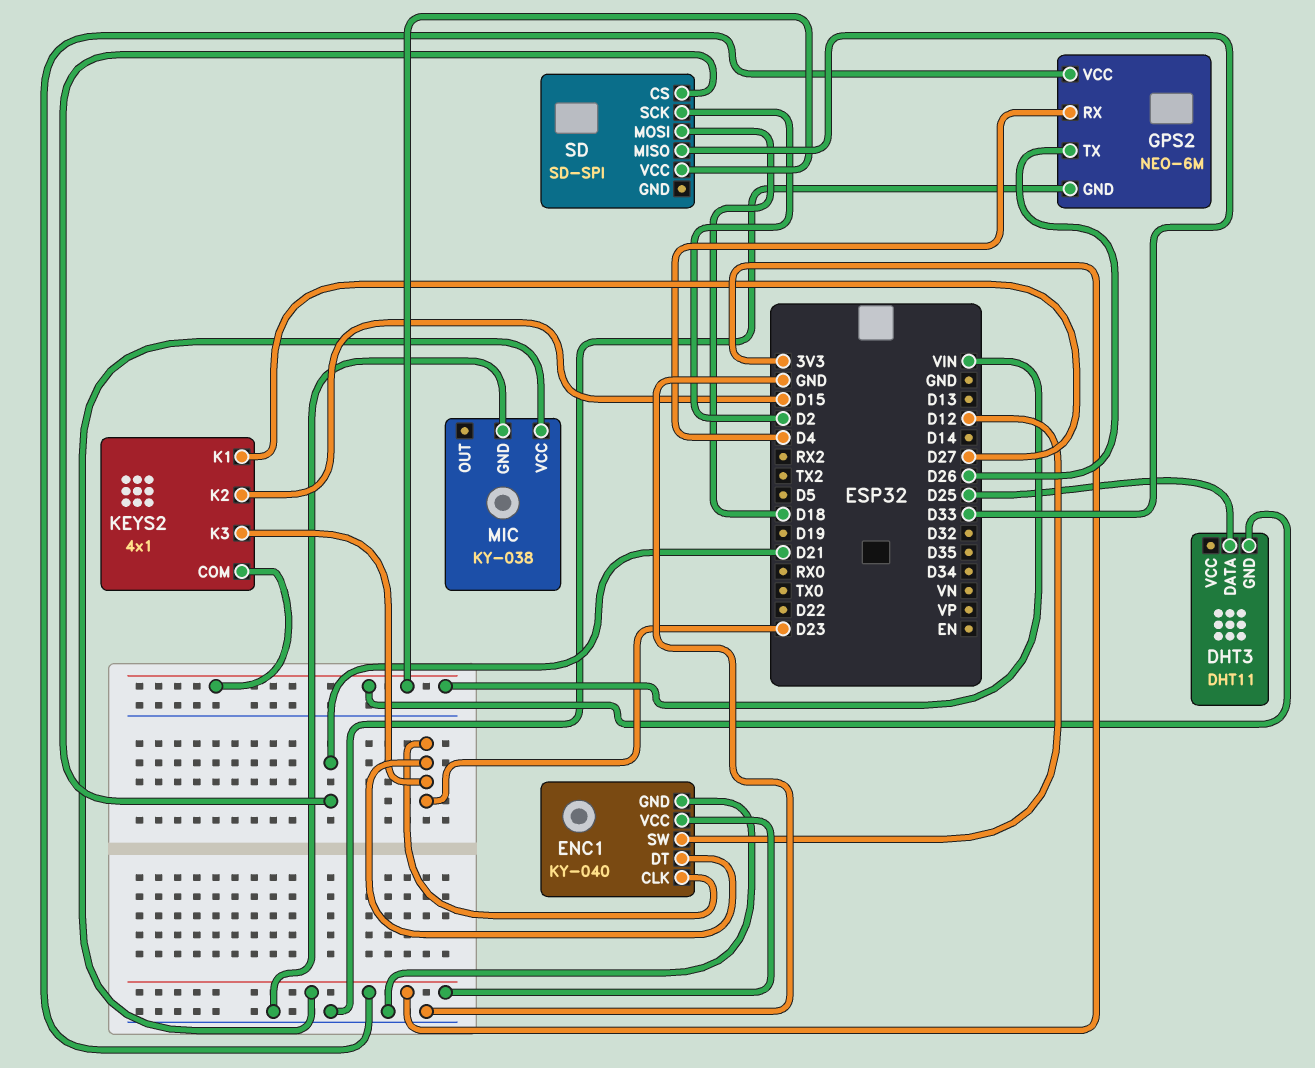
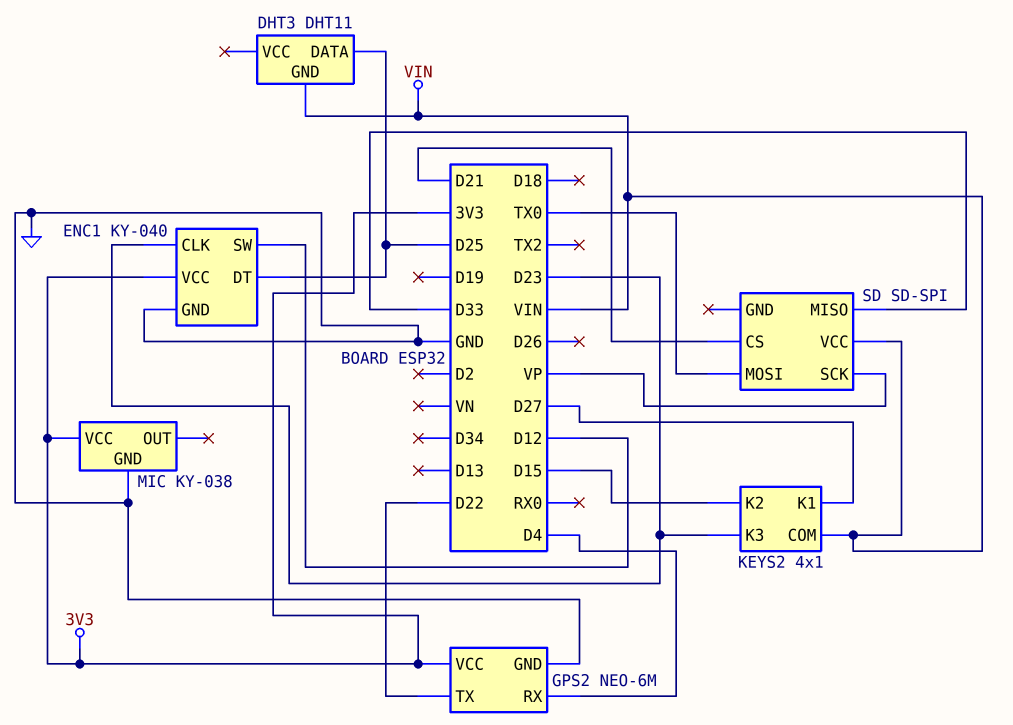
ENC1 pin DT: D23 -> D25
GPS2 pin TX: D26 -> D22
SD pin MOSI: D18 -> TX0
SD pin SCK: D2 -> VP

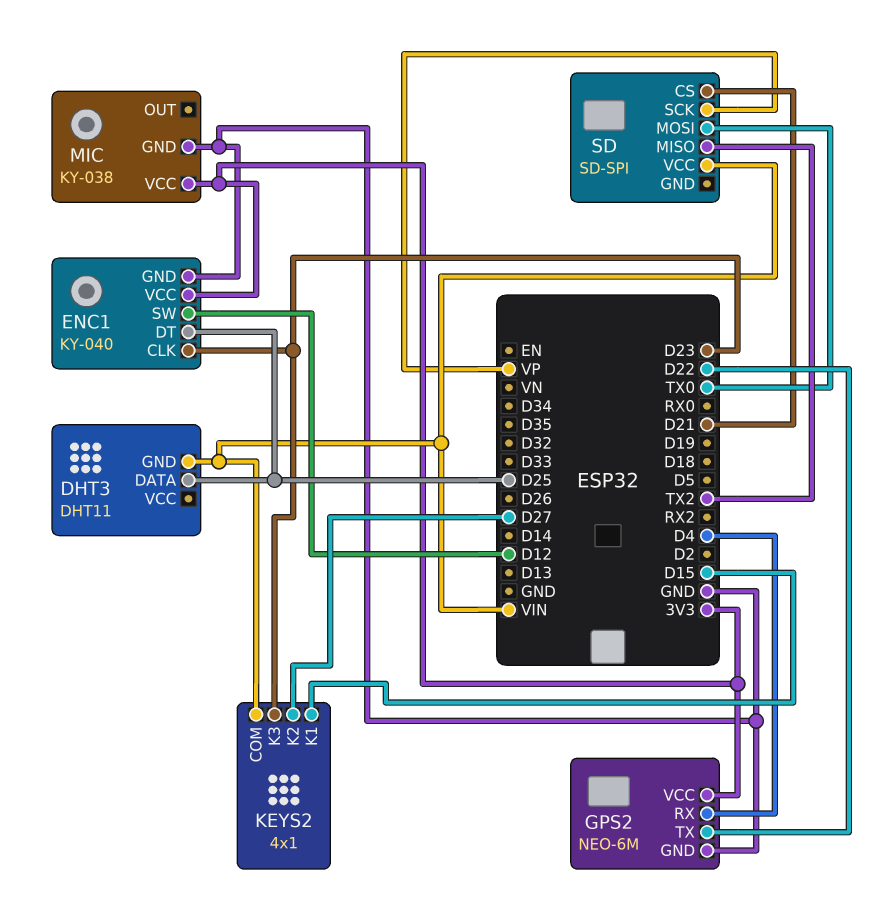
KEYS2 pin K1: D27 -> D15
KEYS2 pin K2: D15 -> D27
SD pin MISO: D33 -> TX2

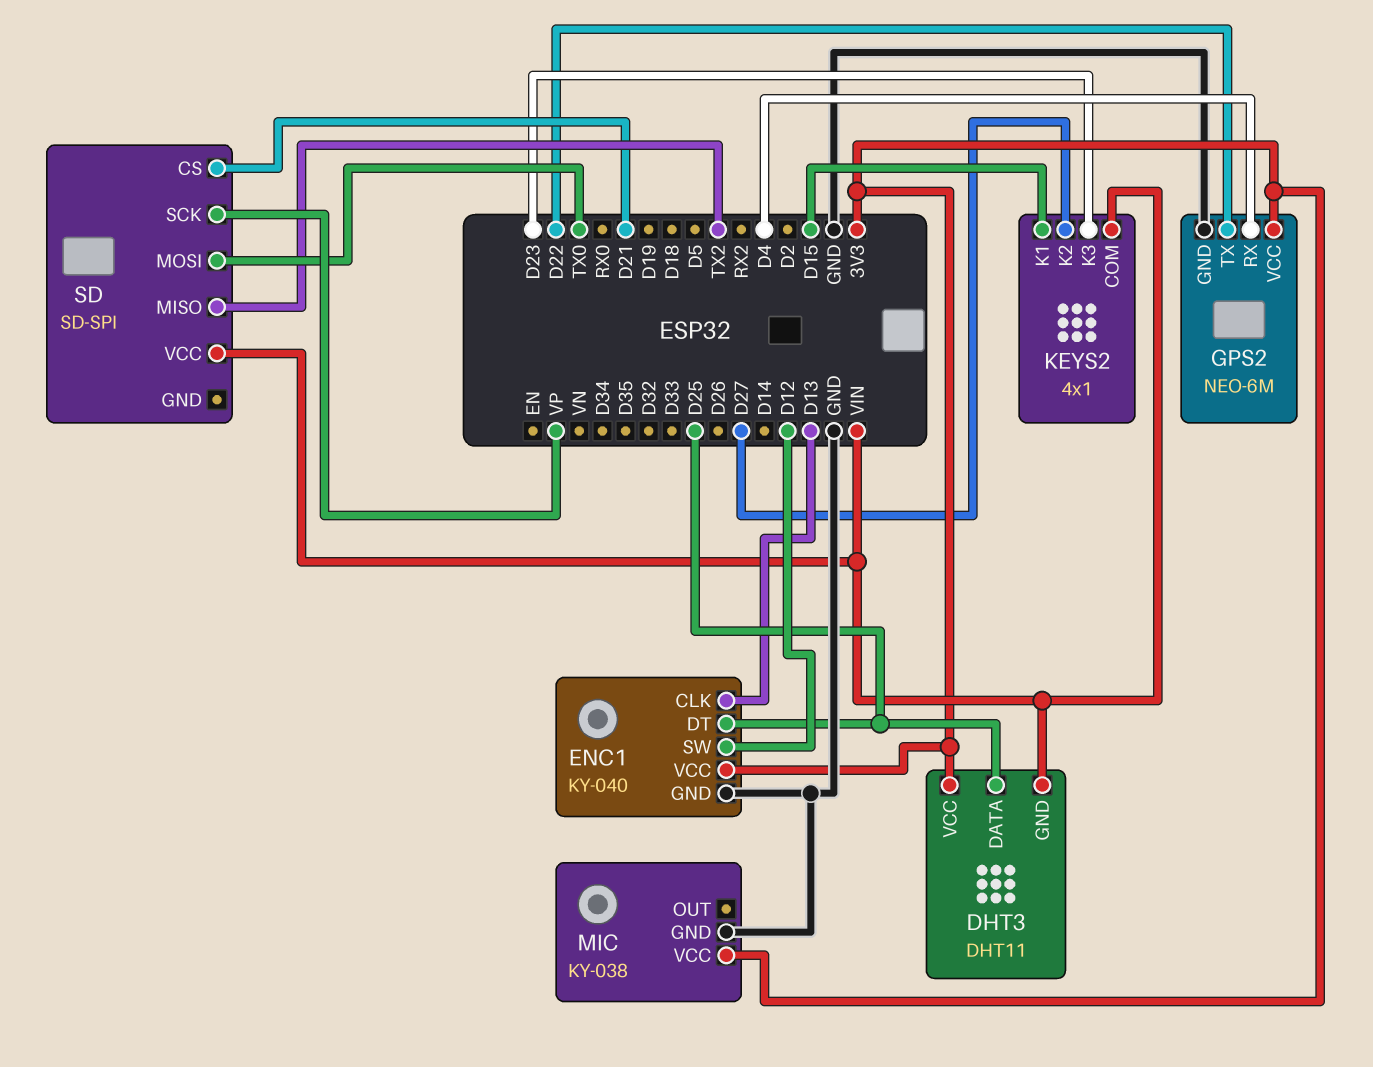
DHT3 pin VCC: none -> 3V3
ENC1 pin CLK: D23 -> D13

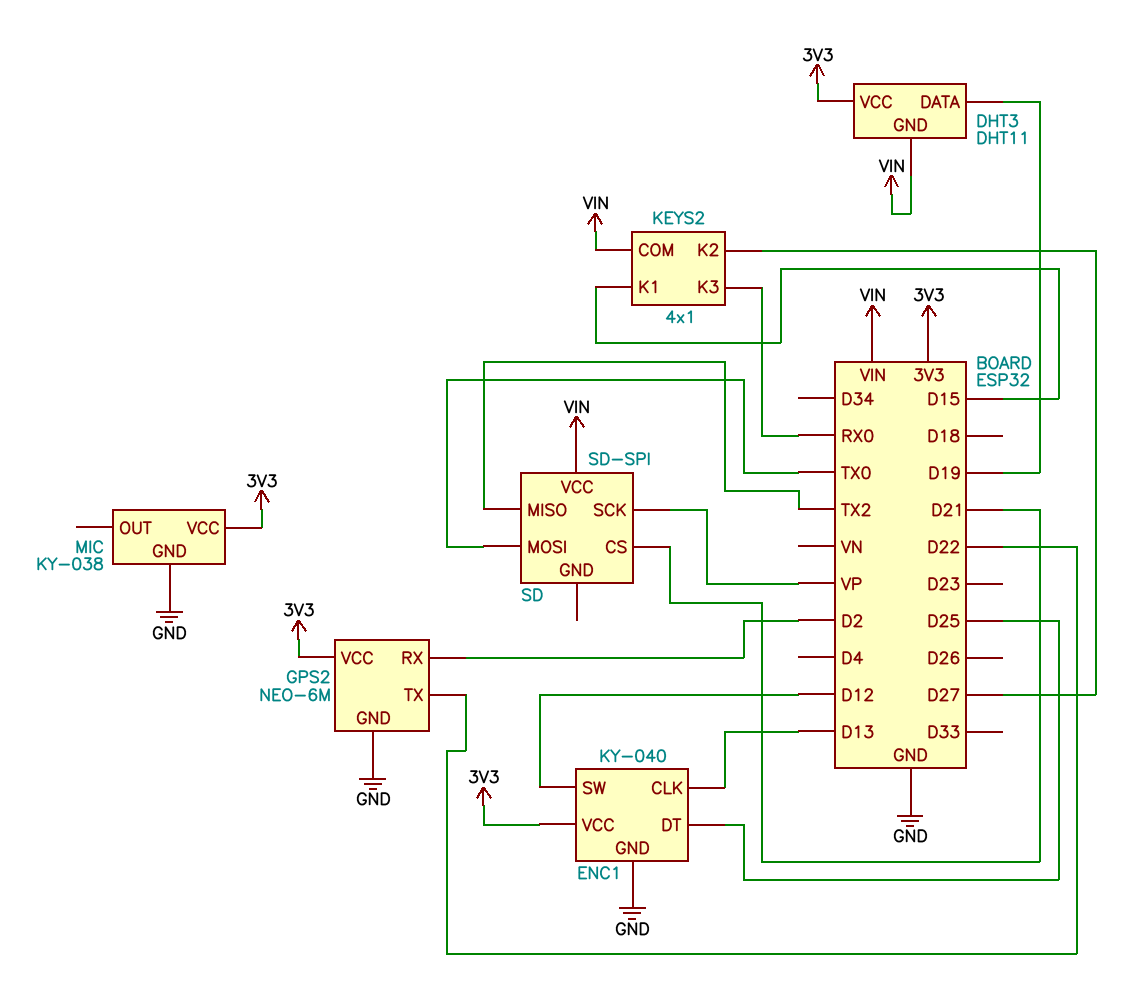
DHT3 pin DATA: D25 -> D19
GPS2 pin RX: D4 -> D2
KEYS2 pin K3: D23 -> RX0

